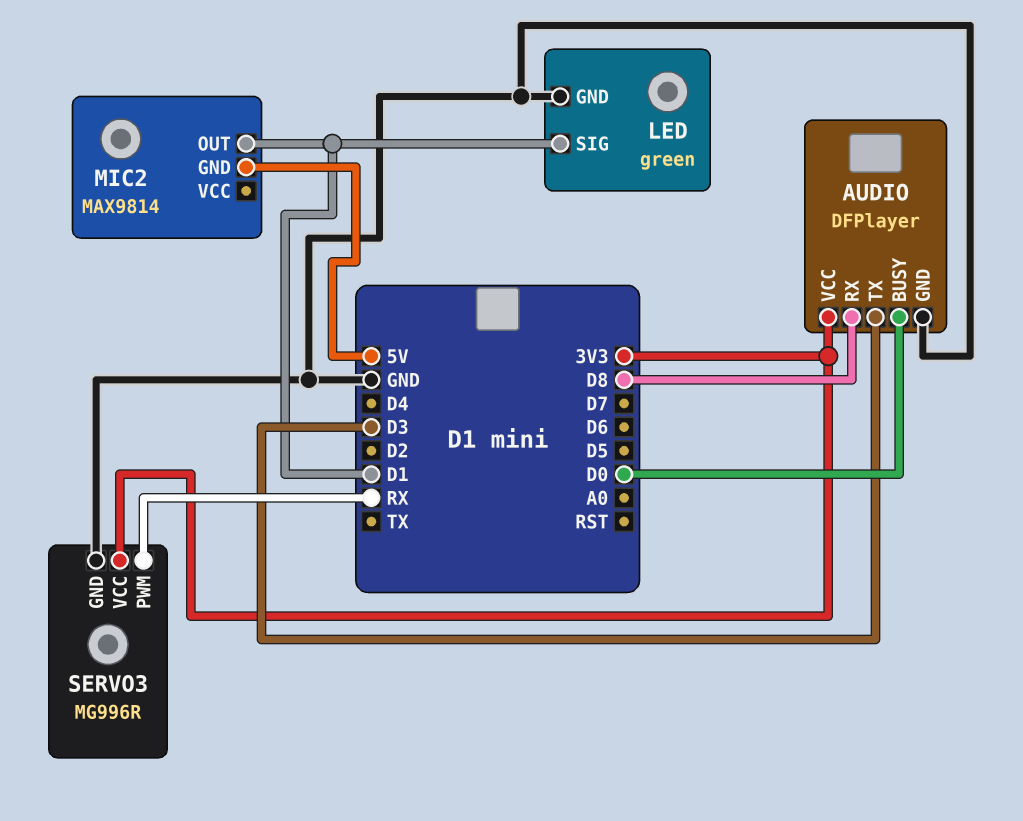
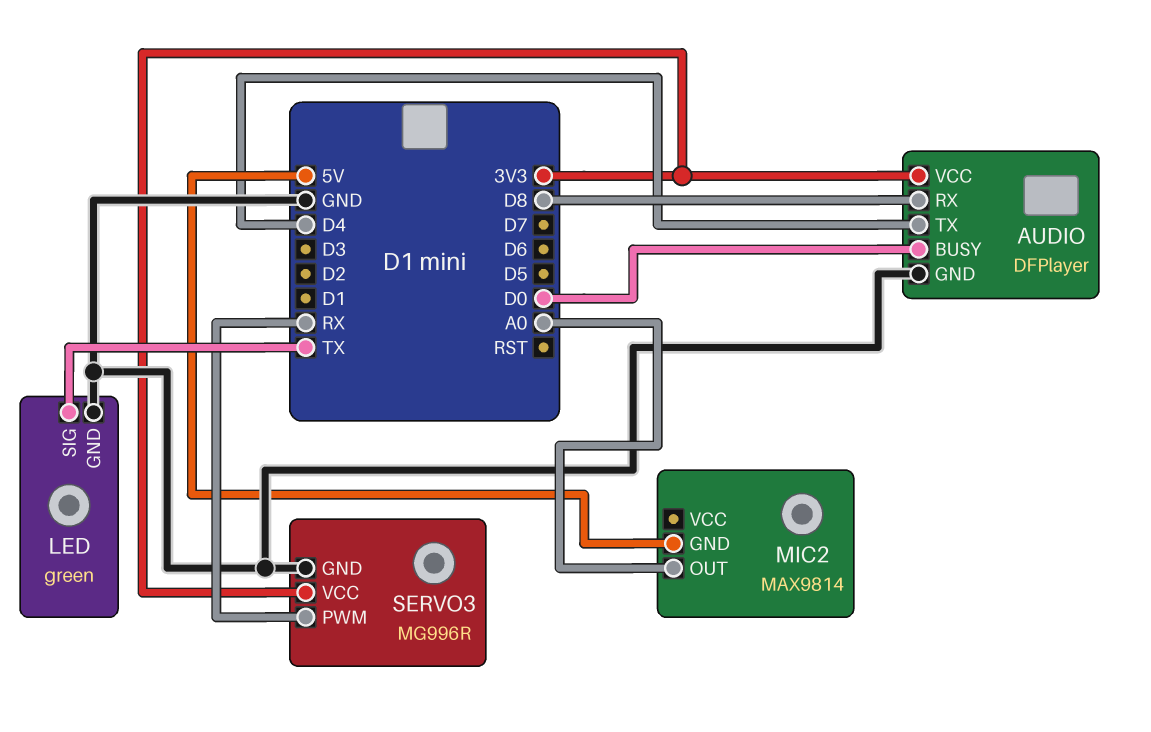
AUDIO pin TX: D3 -> D4
LED pin SIG: D1 -> TX
MIC2 pin OUT: D1 -> A0

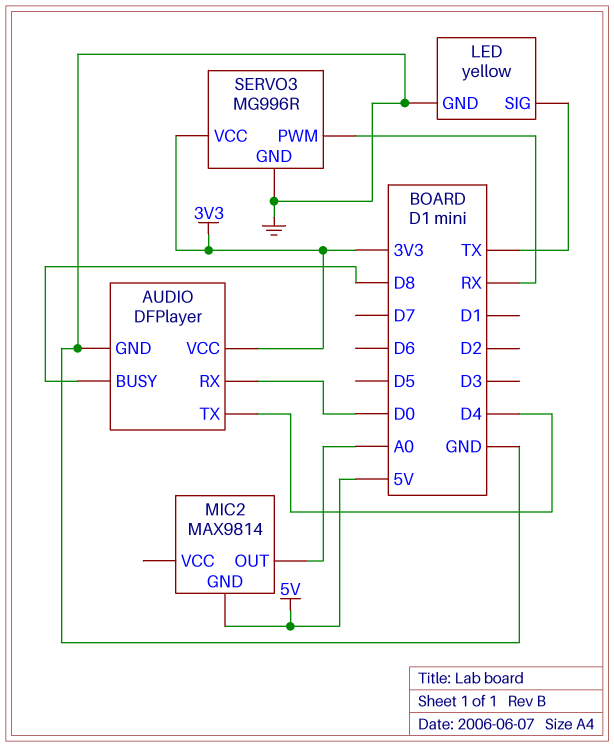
AUDIO pin BUSY: D0 -> D8
AUDIO pin RX: D8 -> D0
LED: green -> yellow

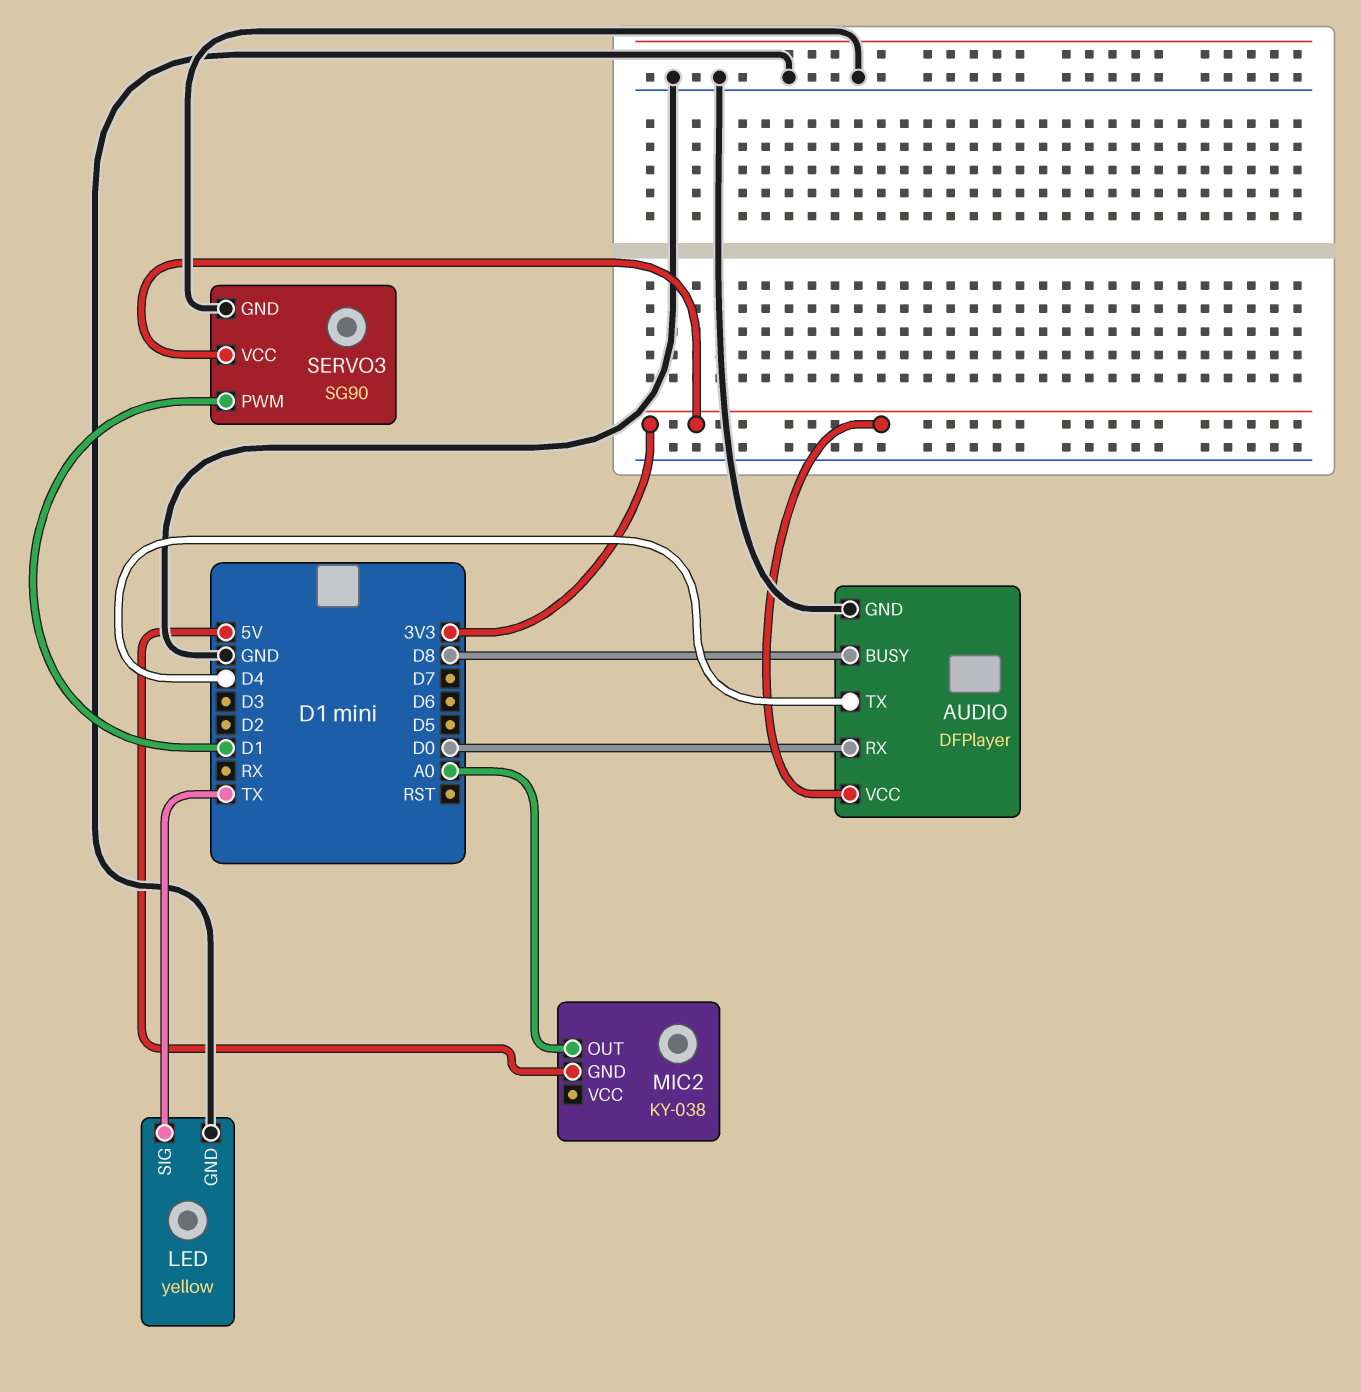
MIC2: MAX9814 -> KY-038
SERVO3: MG996R -> SG90
SERVO3 pin PWM: RX -> D1

